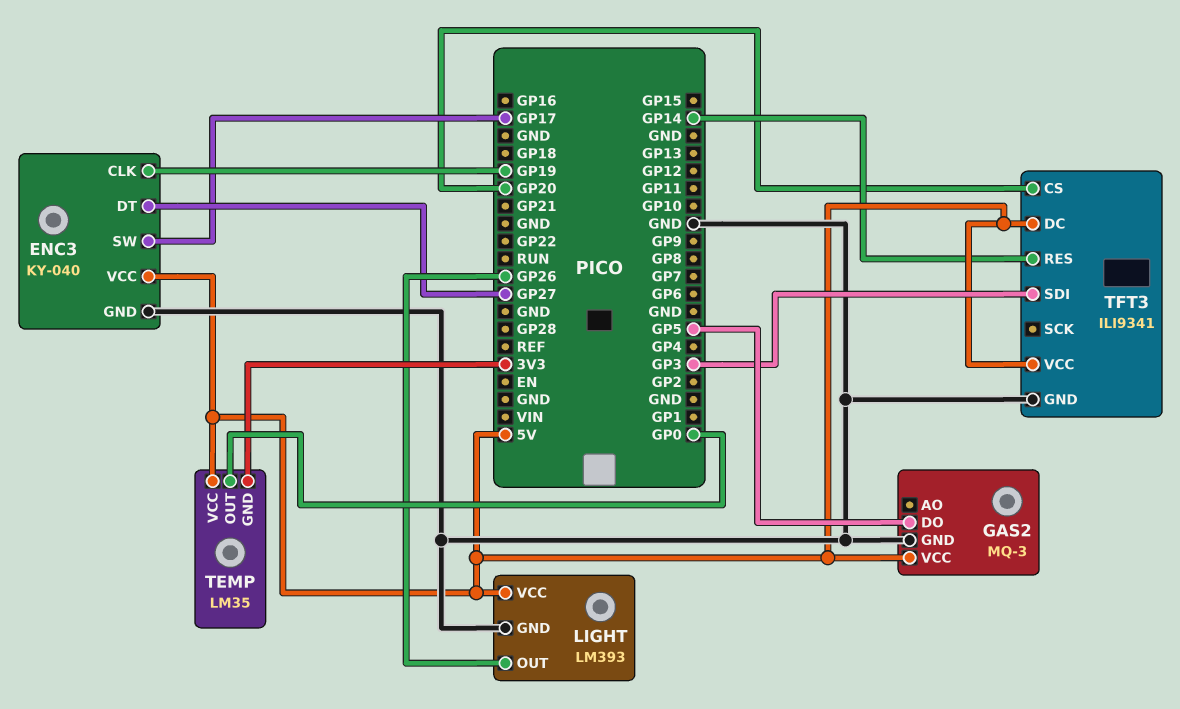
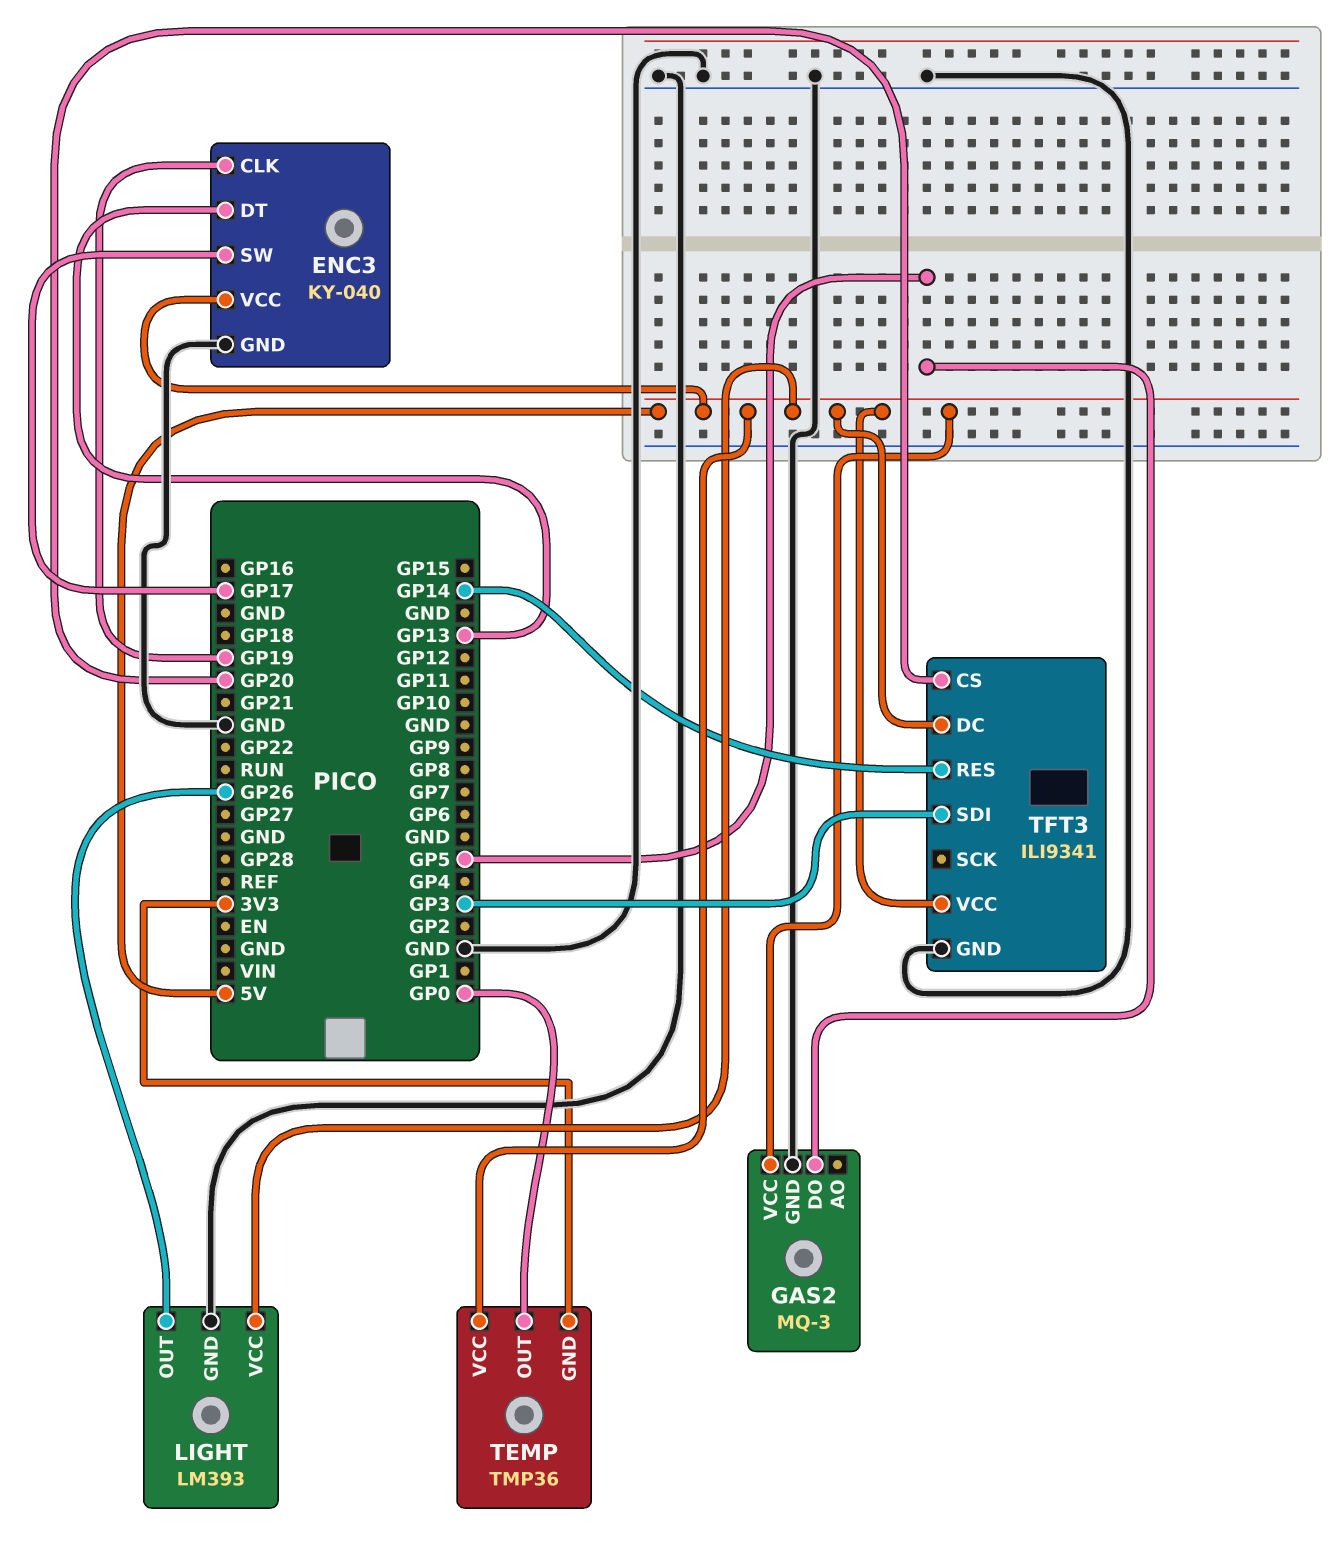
ENC3 pin DT: GP27 -> GP13
TEMP: LM35 -> TMP36

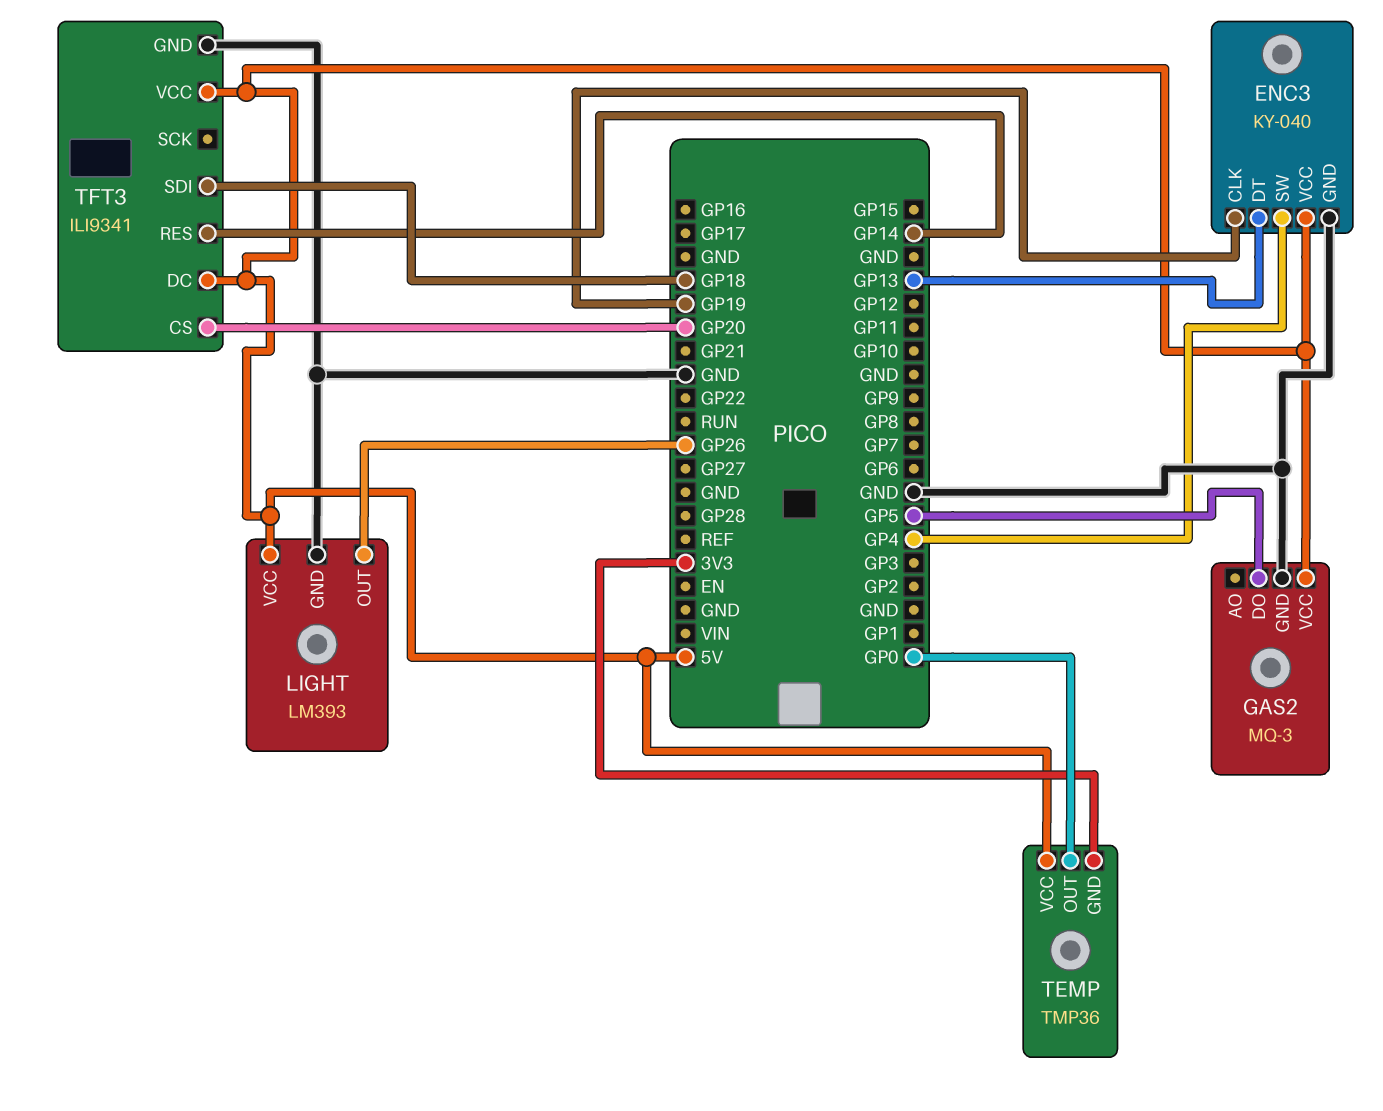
ENC3 pin SW: GP17 -> GP4
TFT3 pin SDI: GP3 -> GP18

